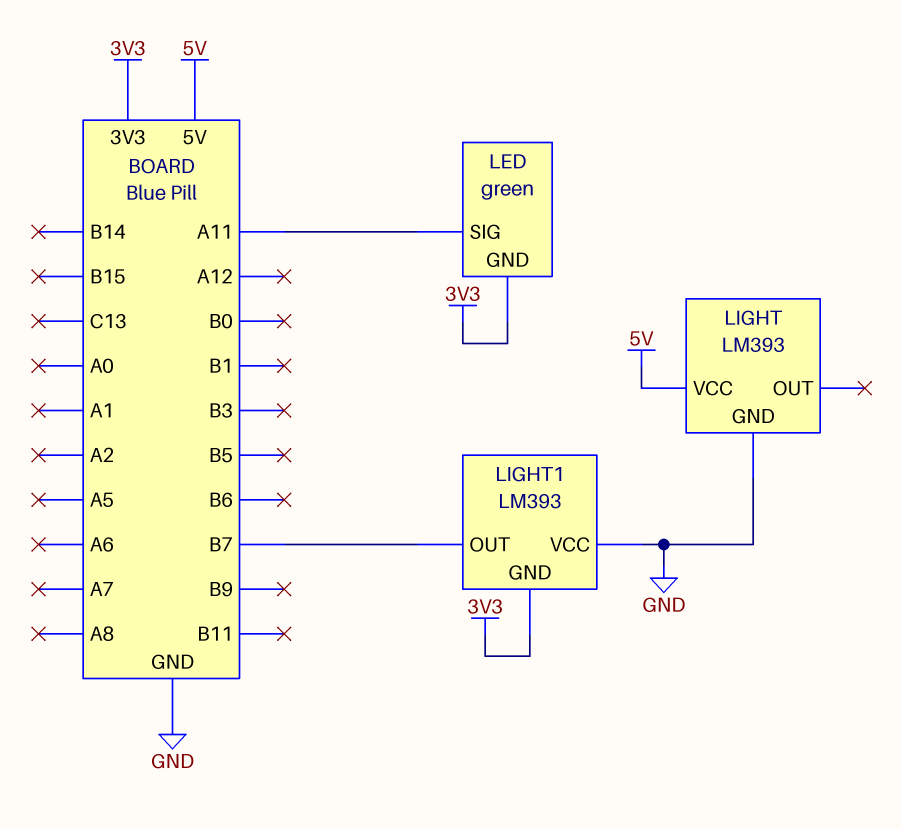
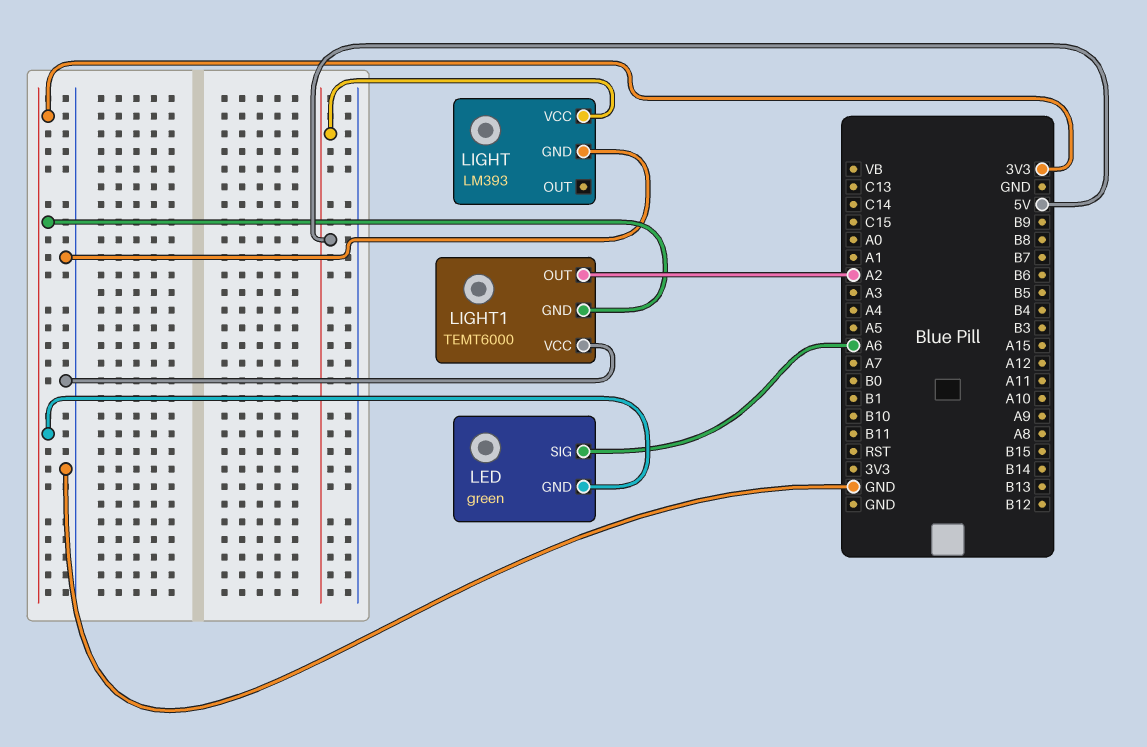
LED pin SIG: A11 -> A6
LIGHT1: LM393 -> TEMT6000
LIGHT1 pin OUT: B7 -> A2

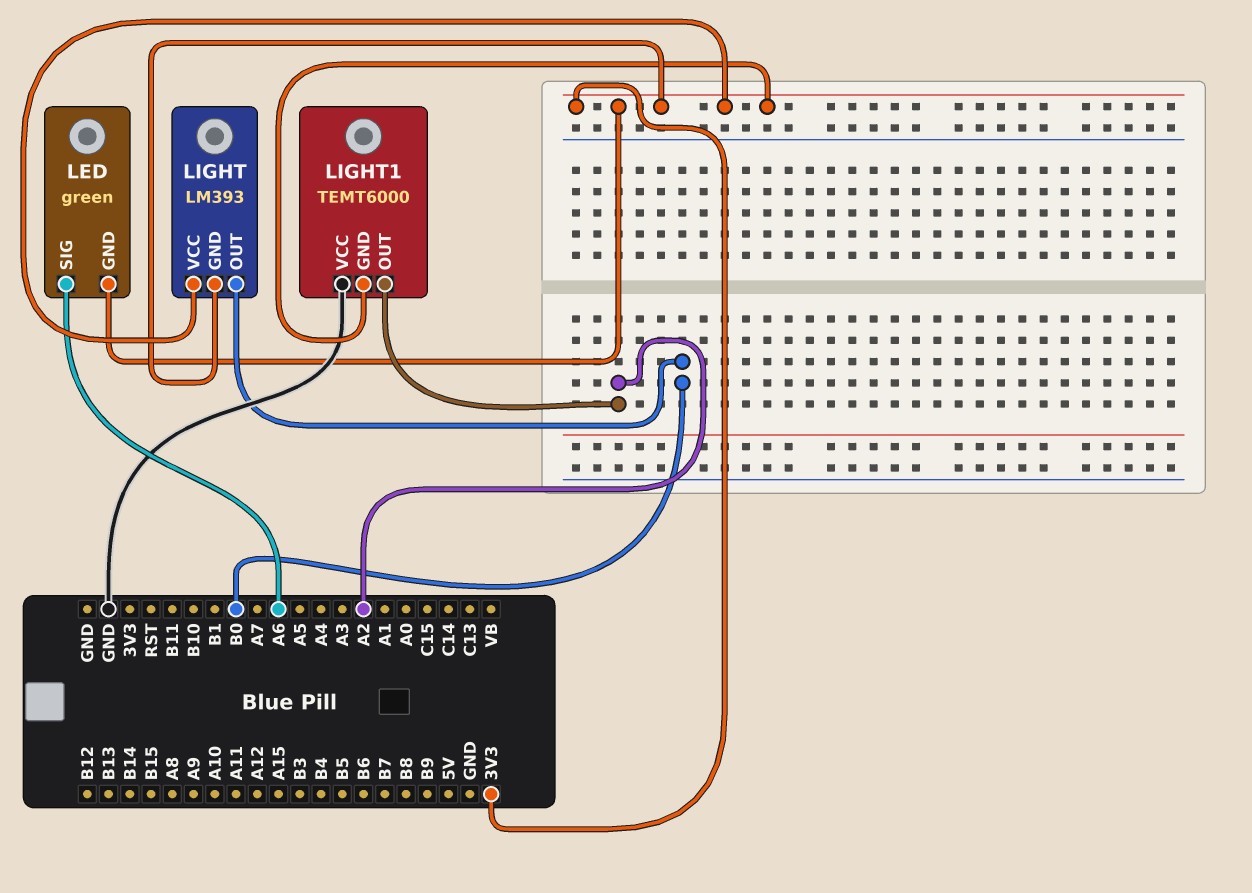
LIGHT pin GND: GND -> 3V3
LIGHT pin OUT: none -> B0
LIGHT pin VCC: 5V -> 3V3

